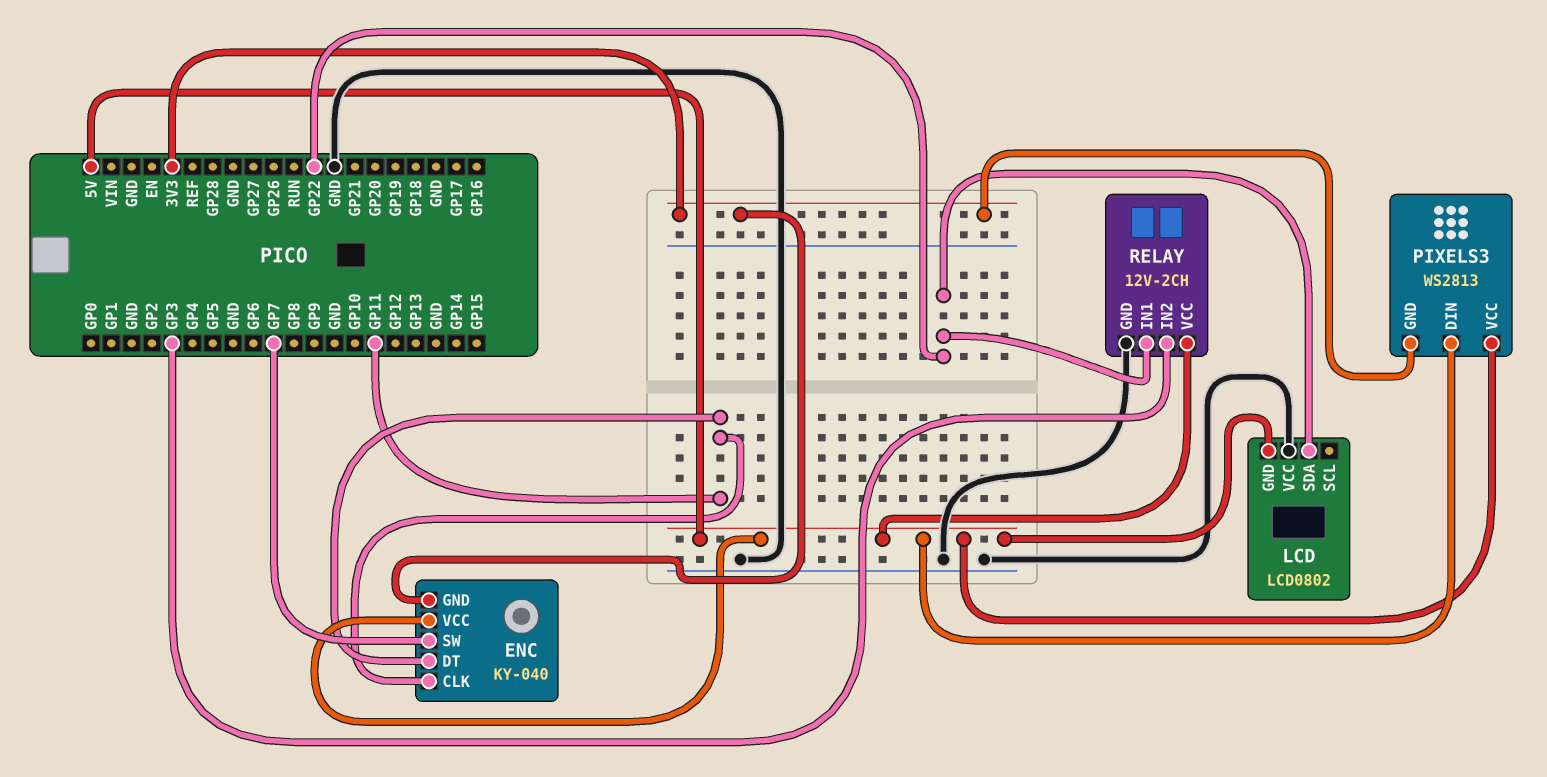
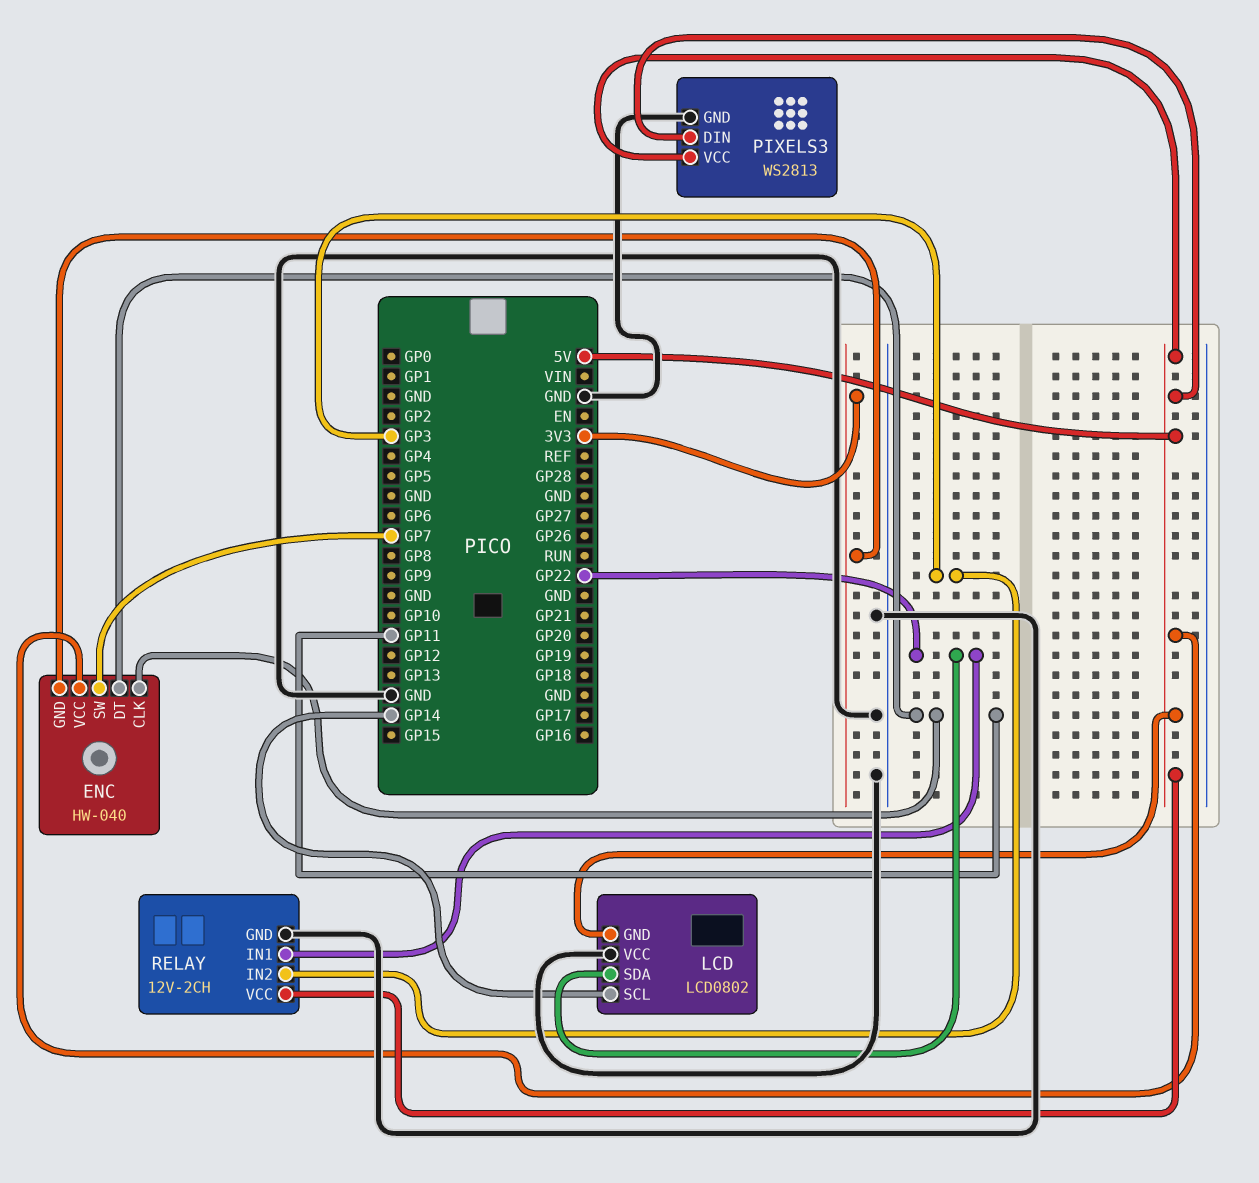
ENC: KY-040 -> HW-040
LCD pin SCL: none -> GP14
PIXELS3 pin GND: 3V3 -> GND

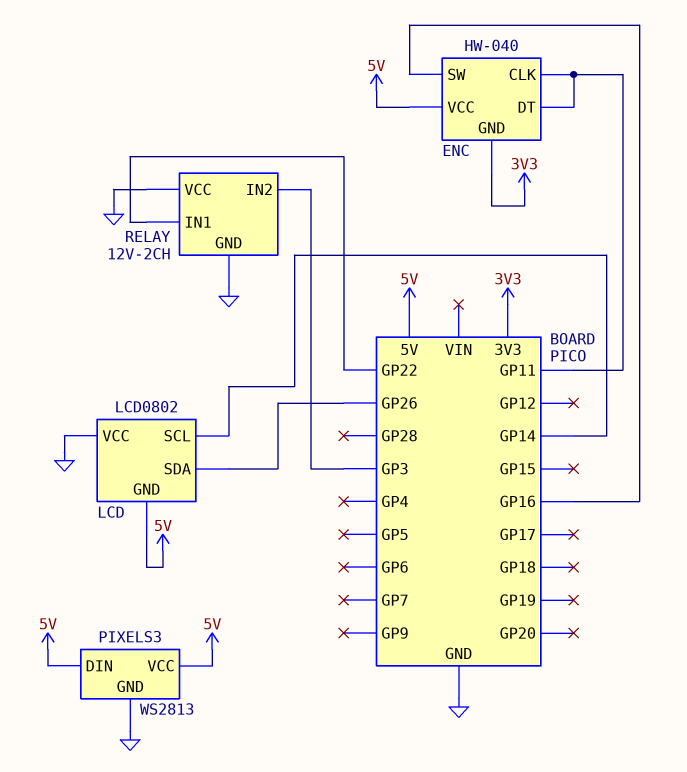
ENC pin SW: GP7 -> GP16
LCD pin SDA: GP22 -> GP26
RELAY pin VCC: 5V -> GND

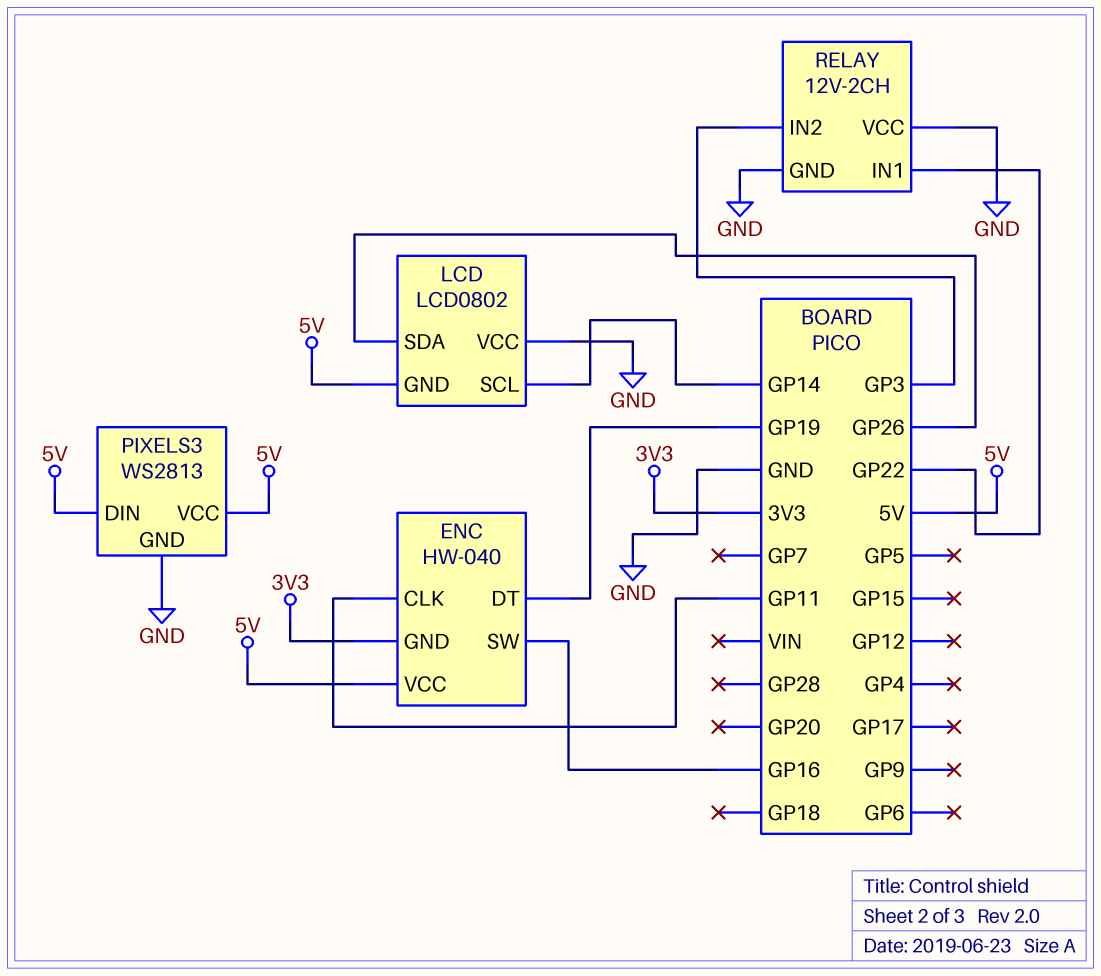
ENC pin DT: GP11 -> GP19

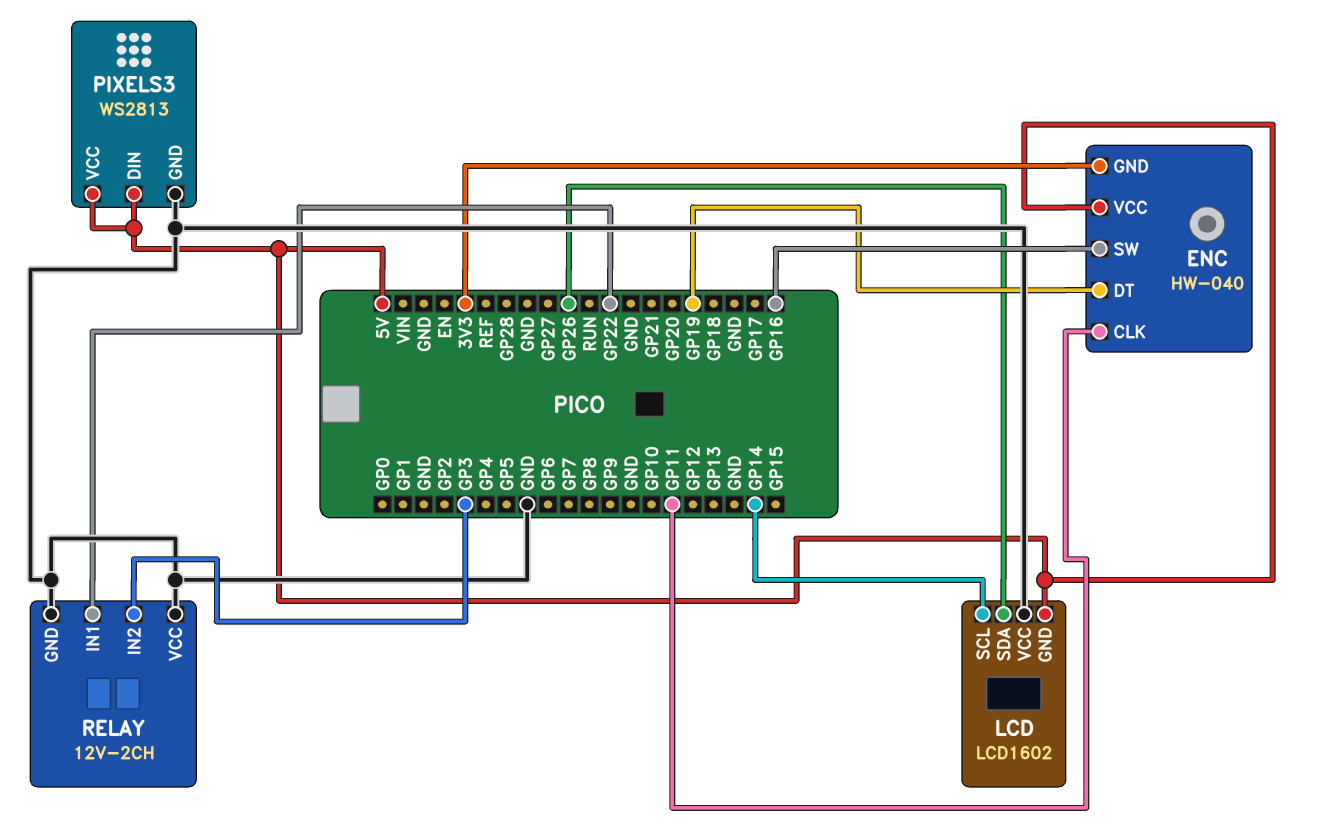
LCD: LCD0802 -> LCD1602

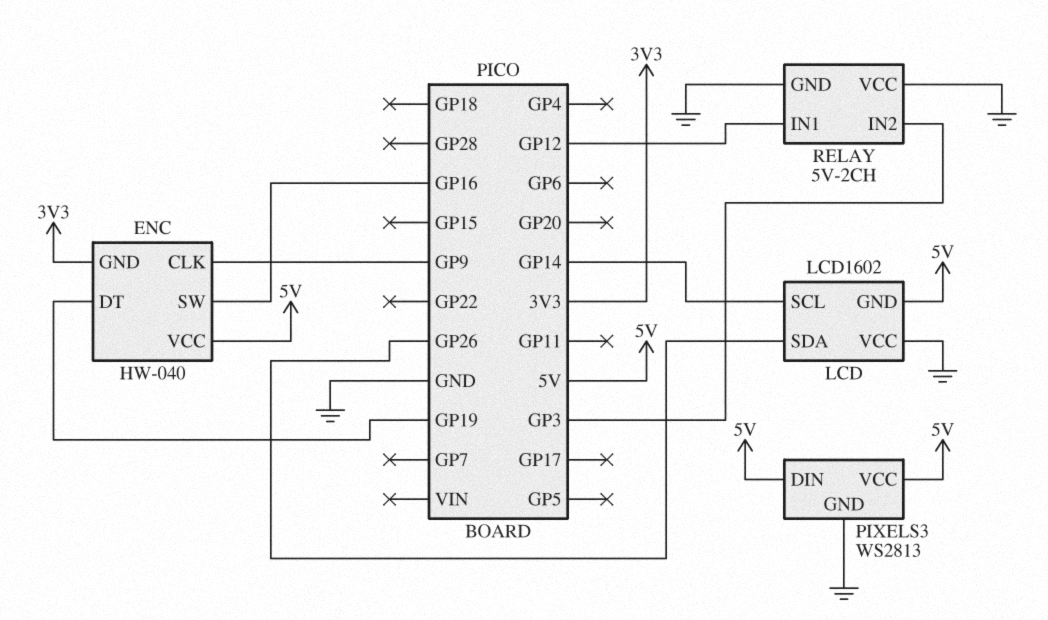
ENC pin CLK: GP11 -> GP9
RELAY: 12V-2CH -> 5V-2CH
RELAY pin IN1: GP22 -> GP12

